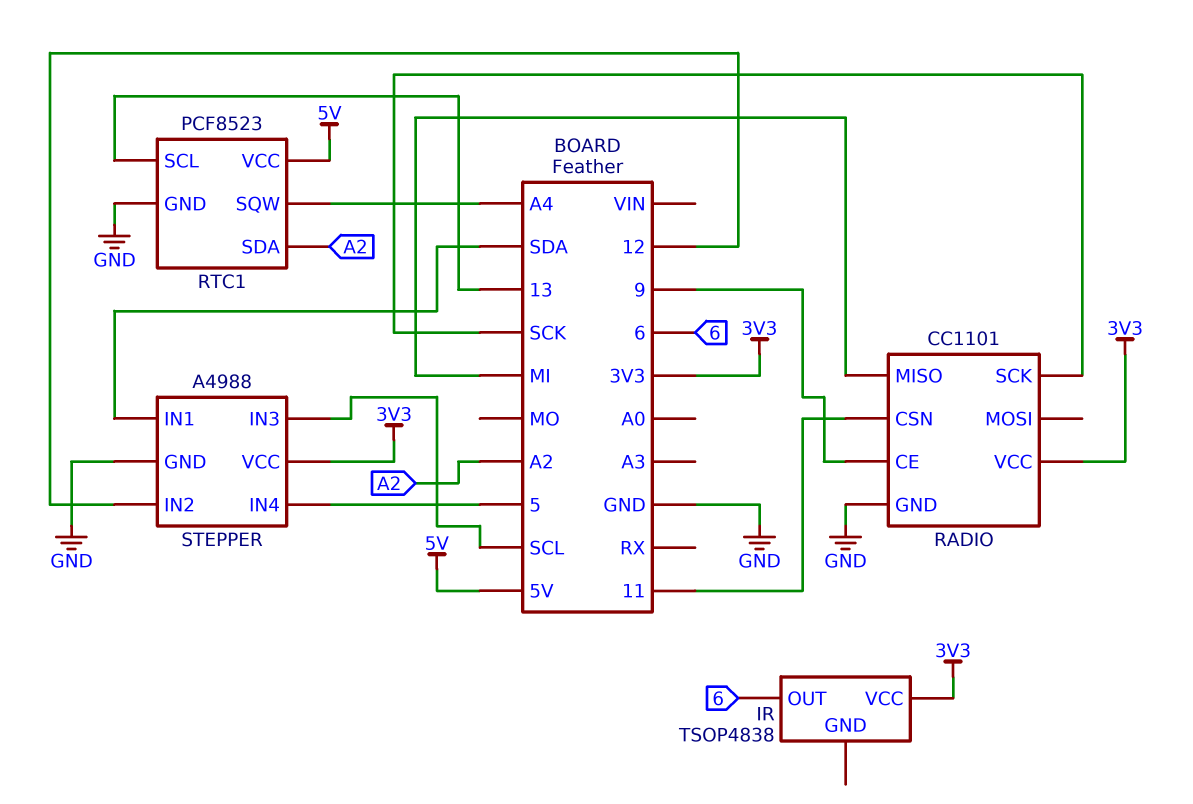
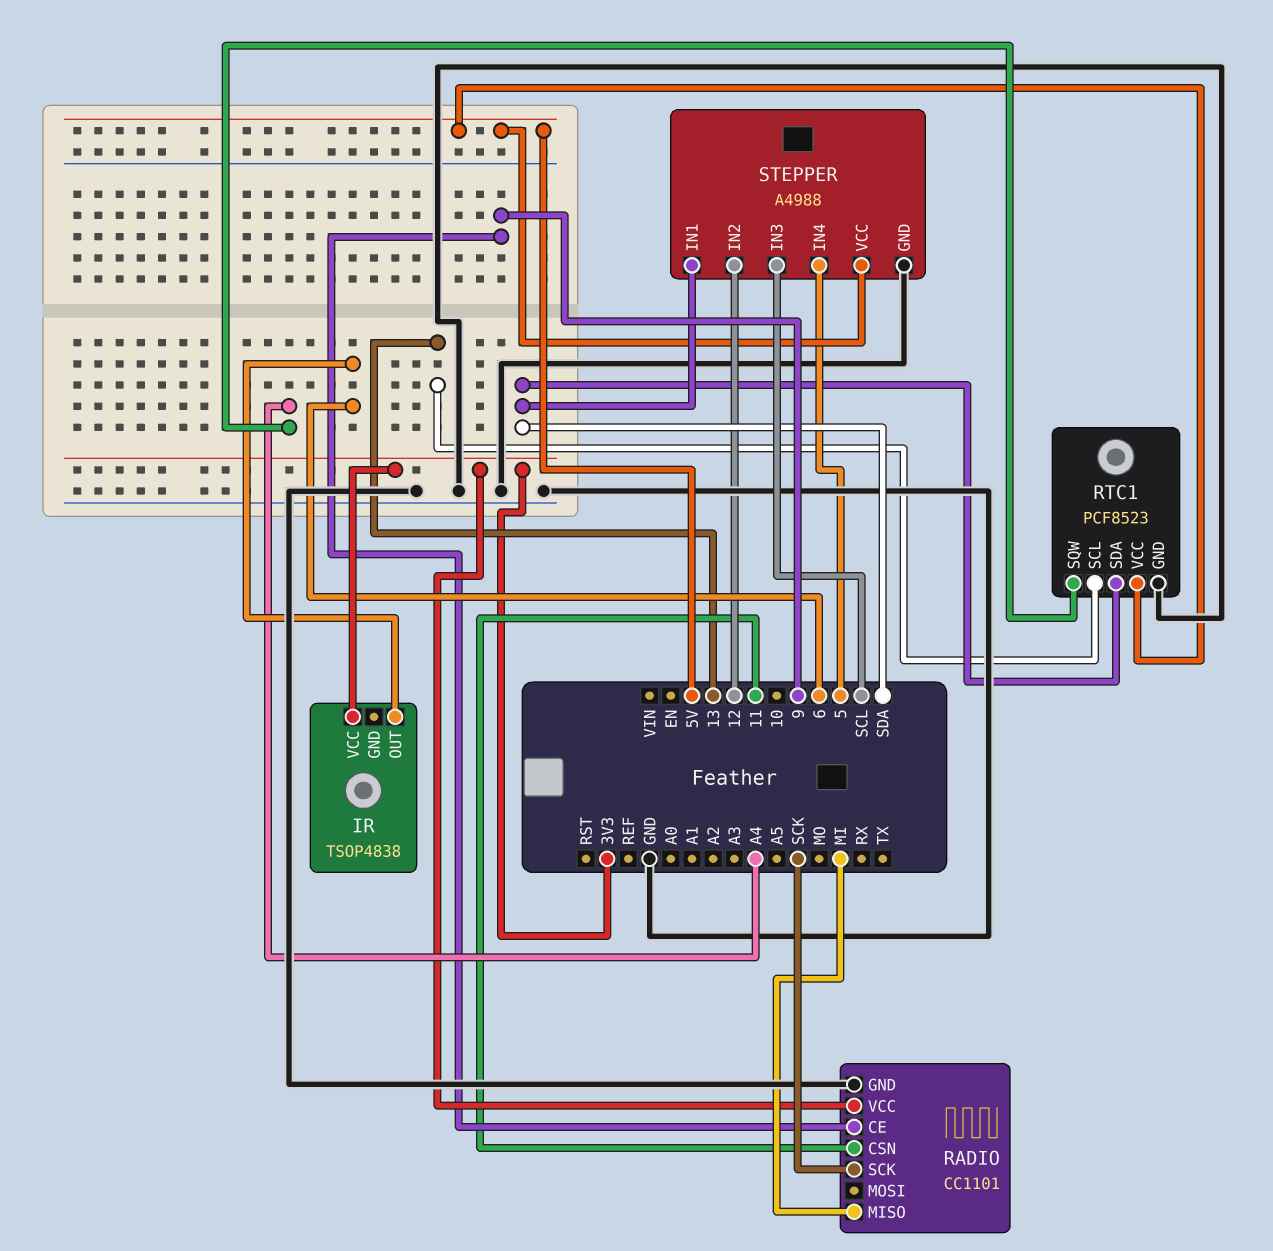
RTC1 pin SDA: A2 -> SDA
STEPPER pin VCC: 3V3 -> 5V

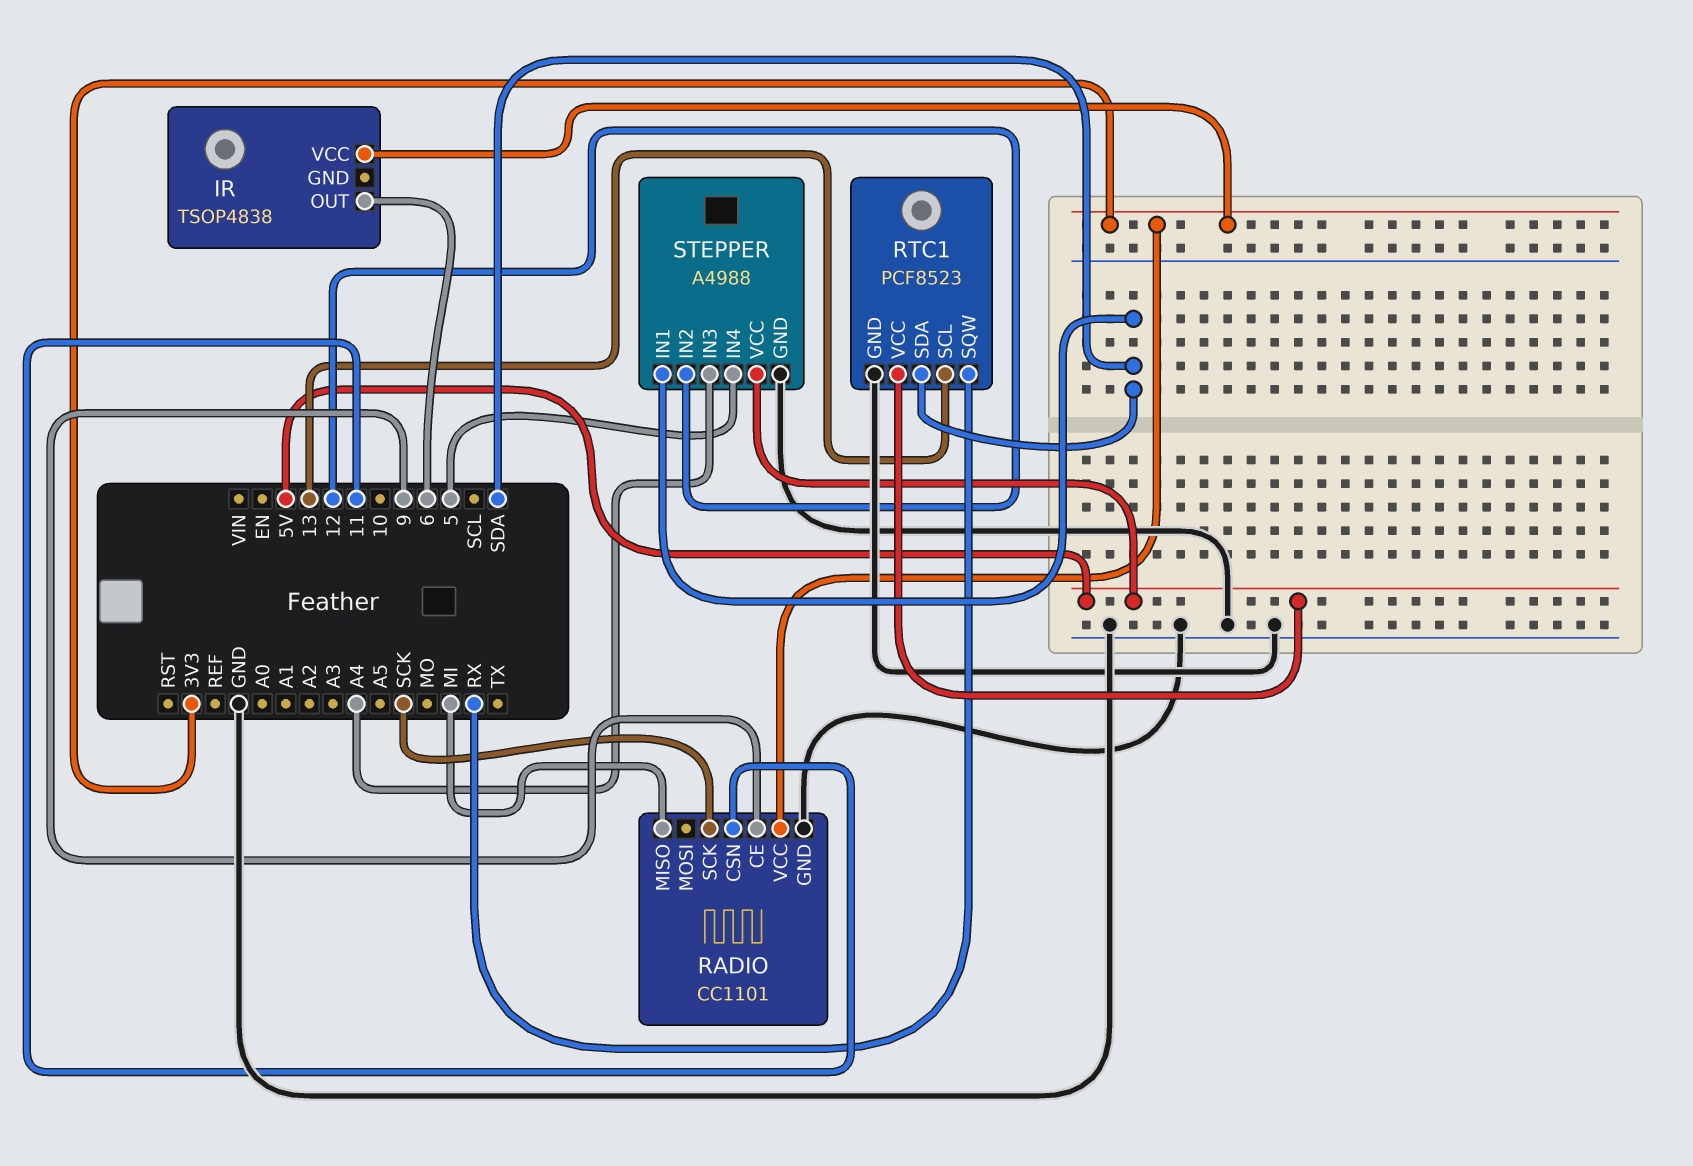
RTC1 pin SQW: A4 -> RX
STEPPER pin IN3: SCL -> A4

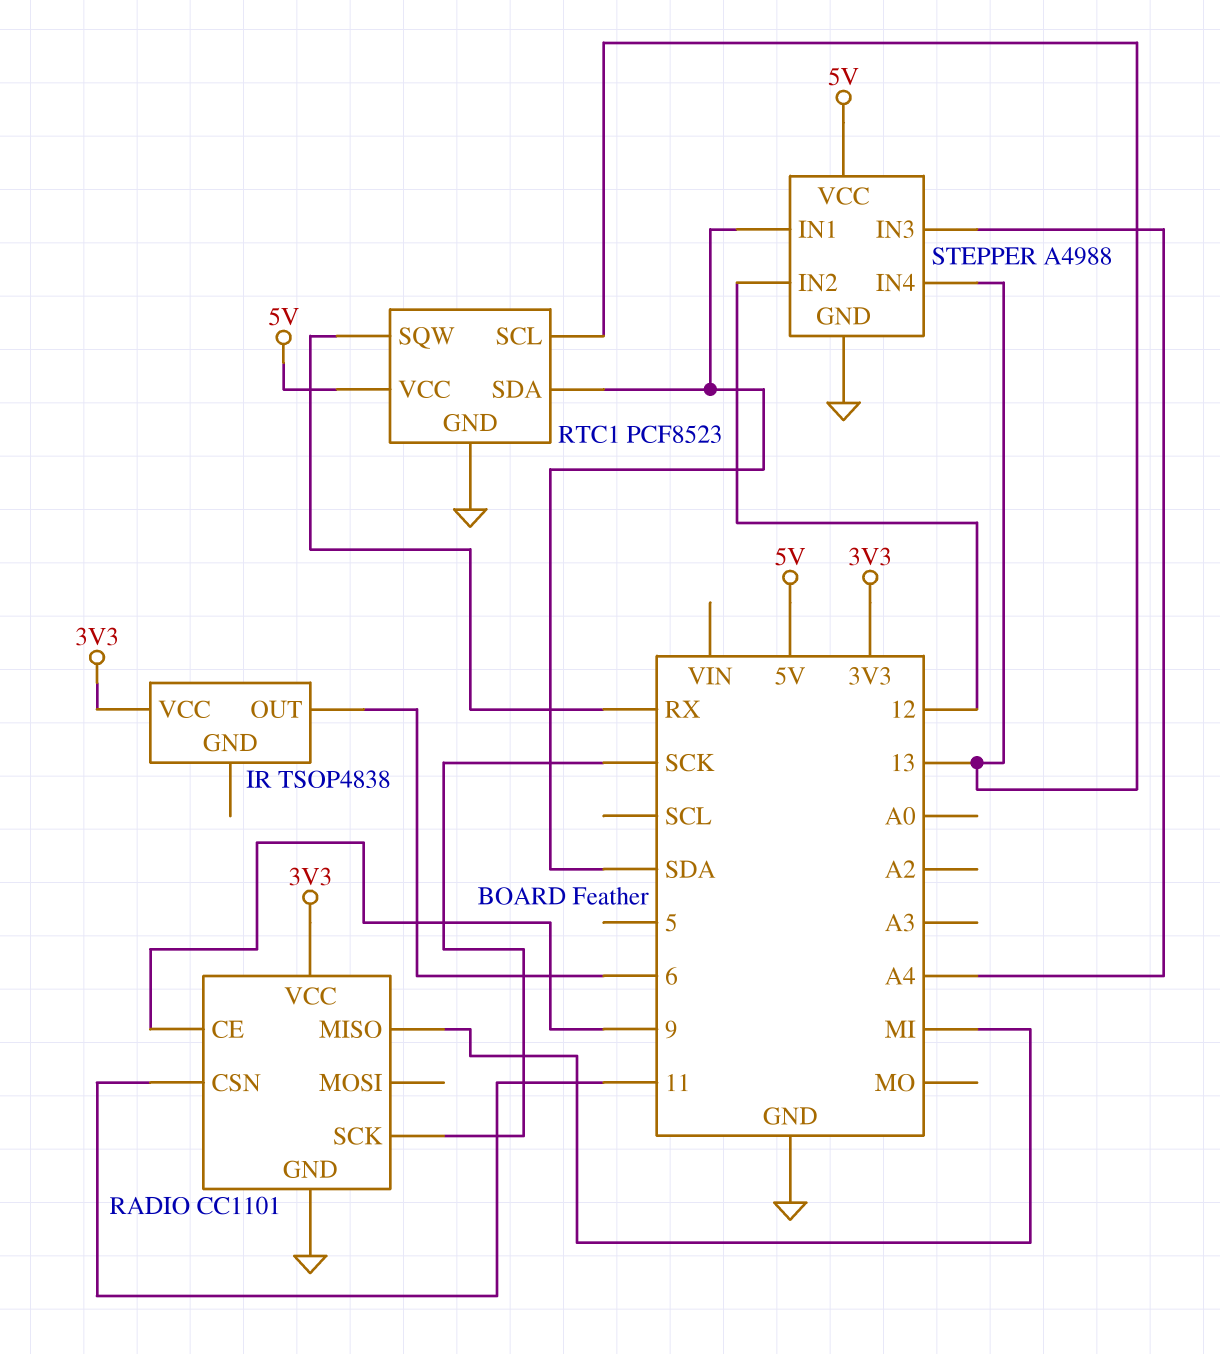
STEPPER pin IN4: 5 -> 13

